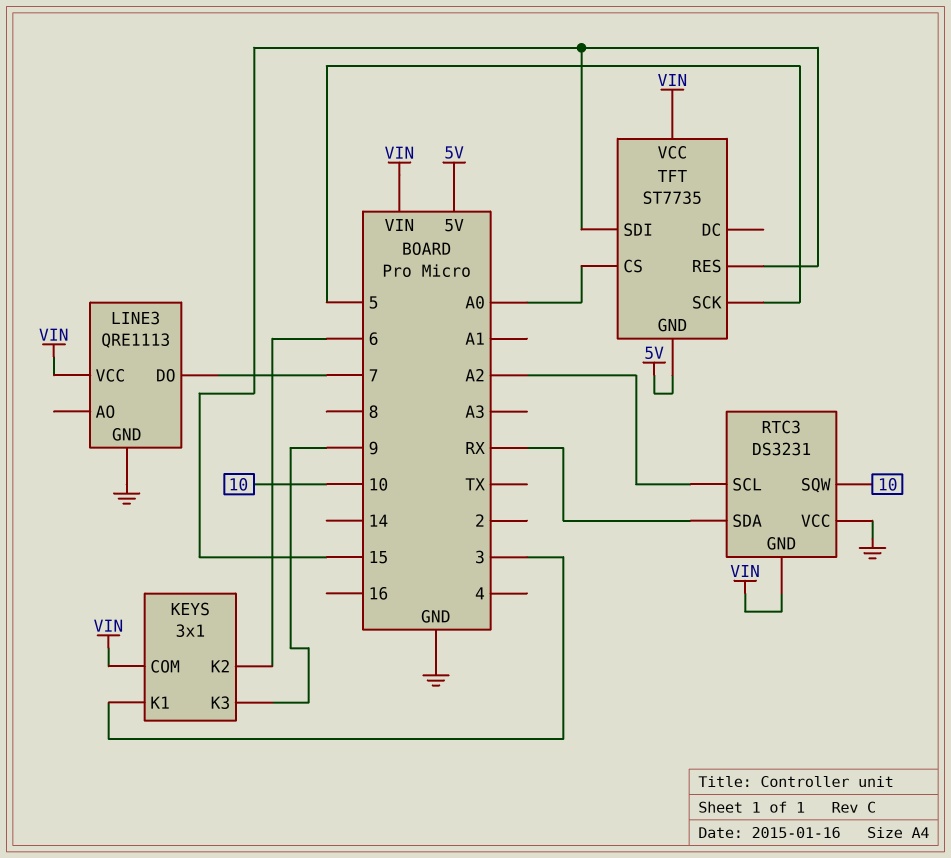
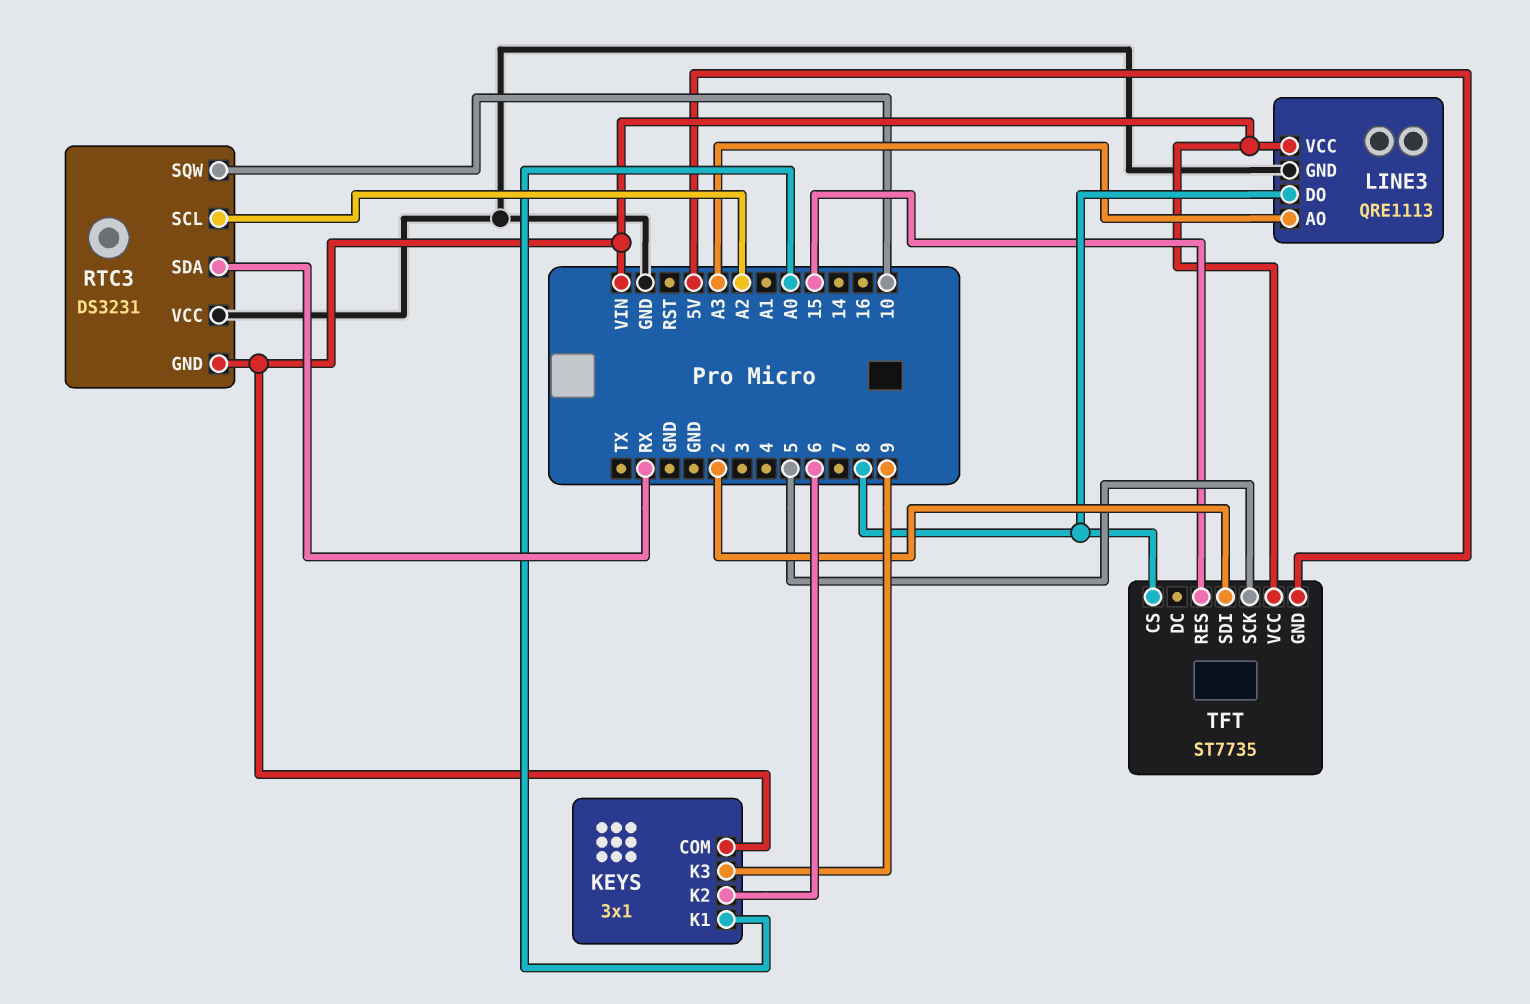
KEYS pin K1: 3 -> A0
LINE3 pin AO: none -> A3
LINE3 pin DO: 7 -> 8
TFT pin CS: A0 -> 8
TFT pin SDI: 15 -> 2

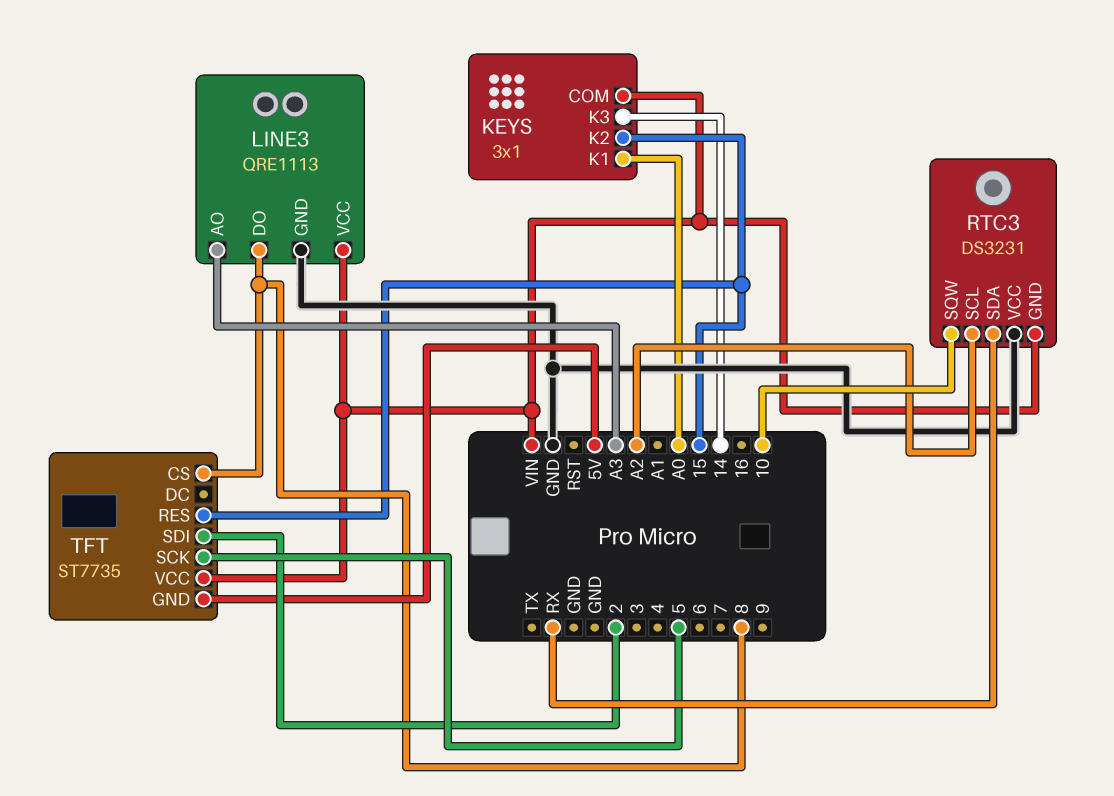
KEYS pin K2: 6 -> 15
KEYS pin K3: 9 -> 14

